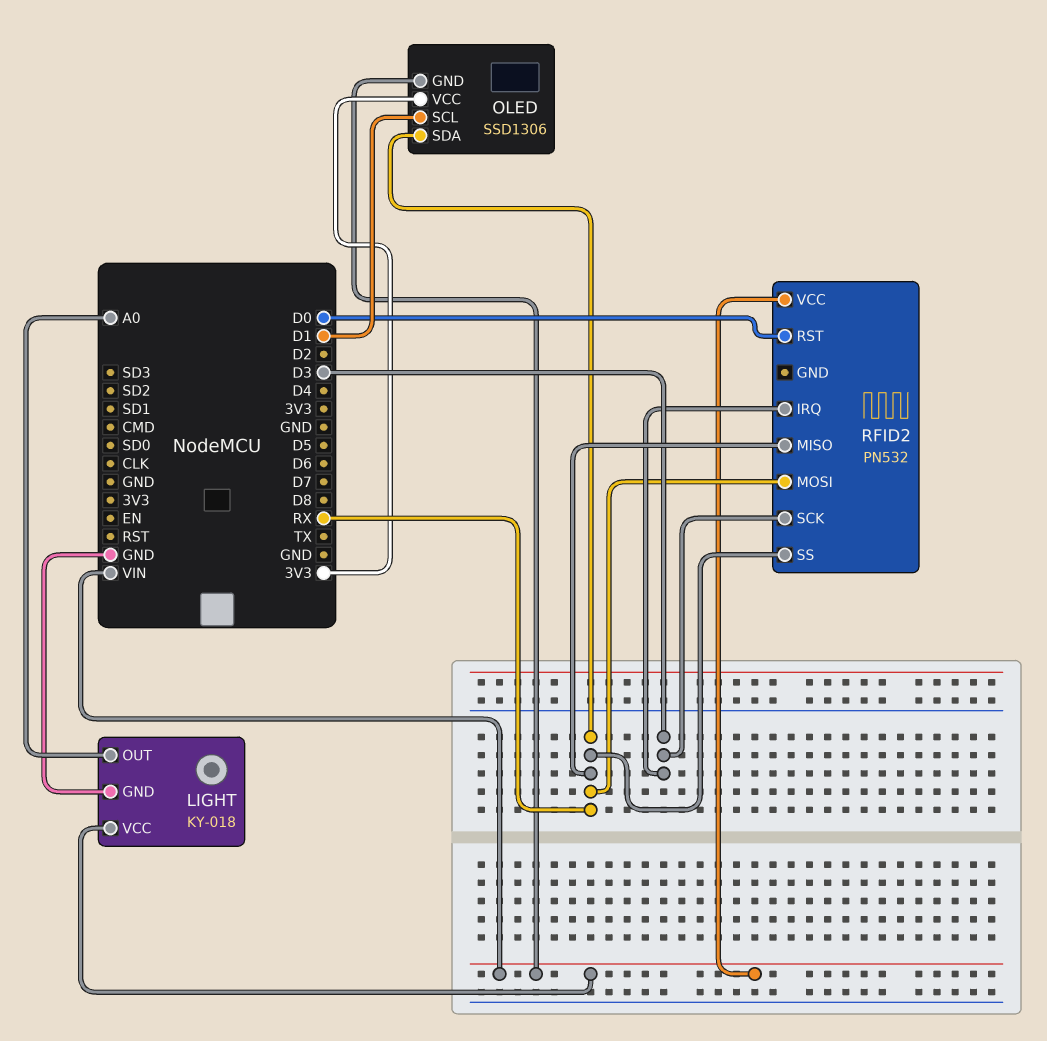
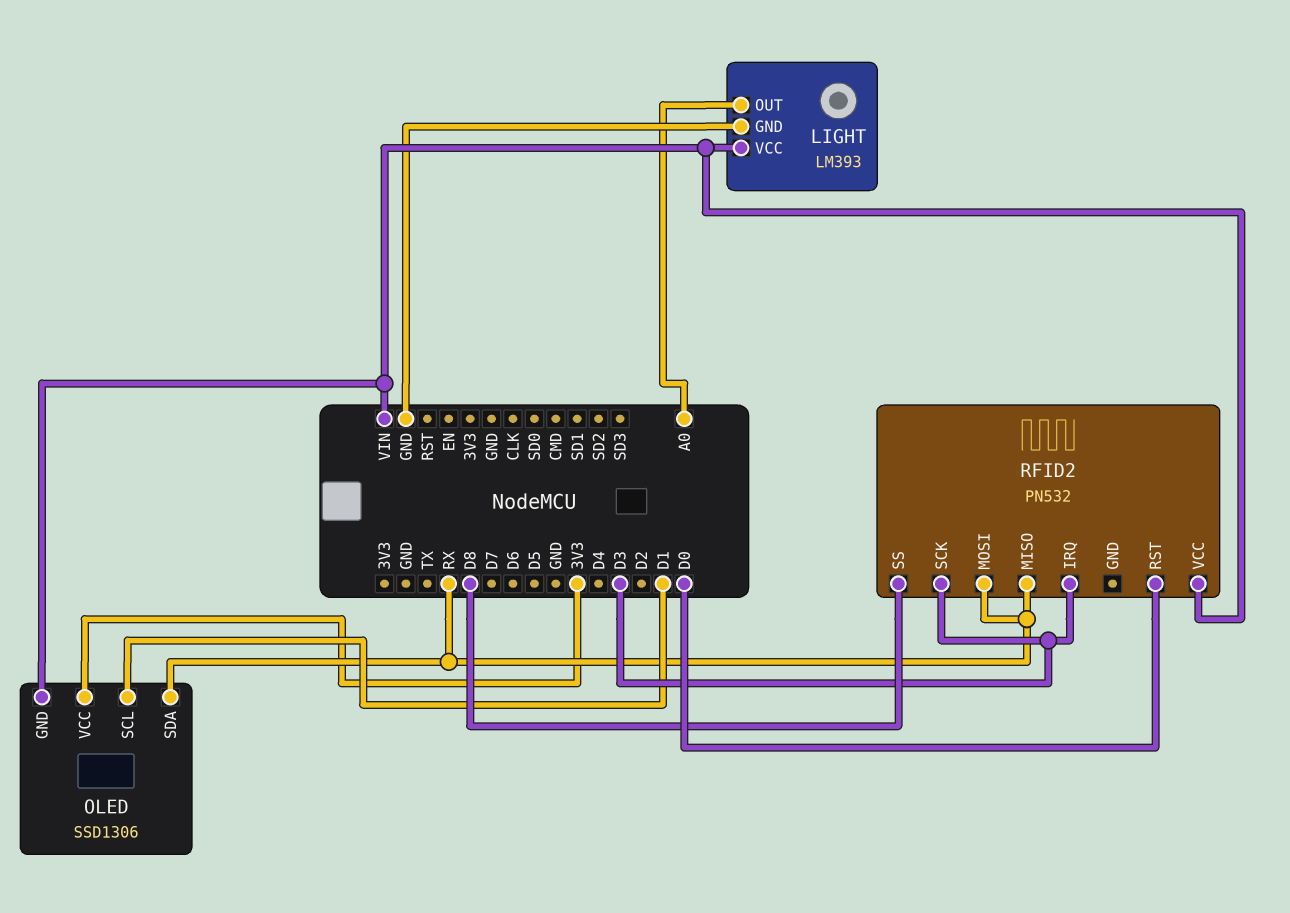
LIGHT: KY-018 -> LM393
RFID2 pin SS: RX -> D8

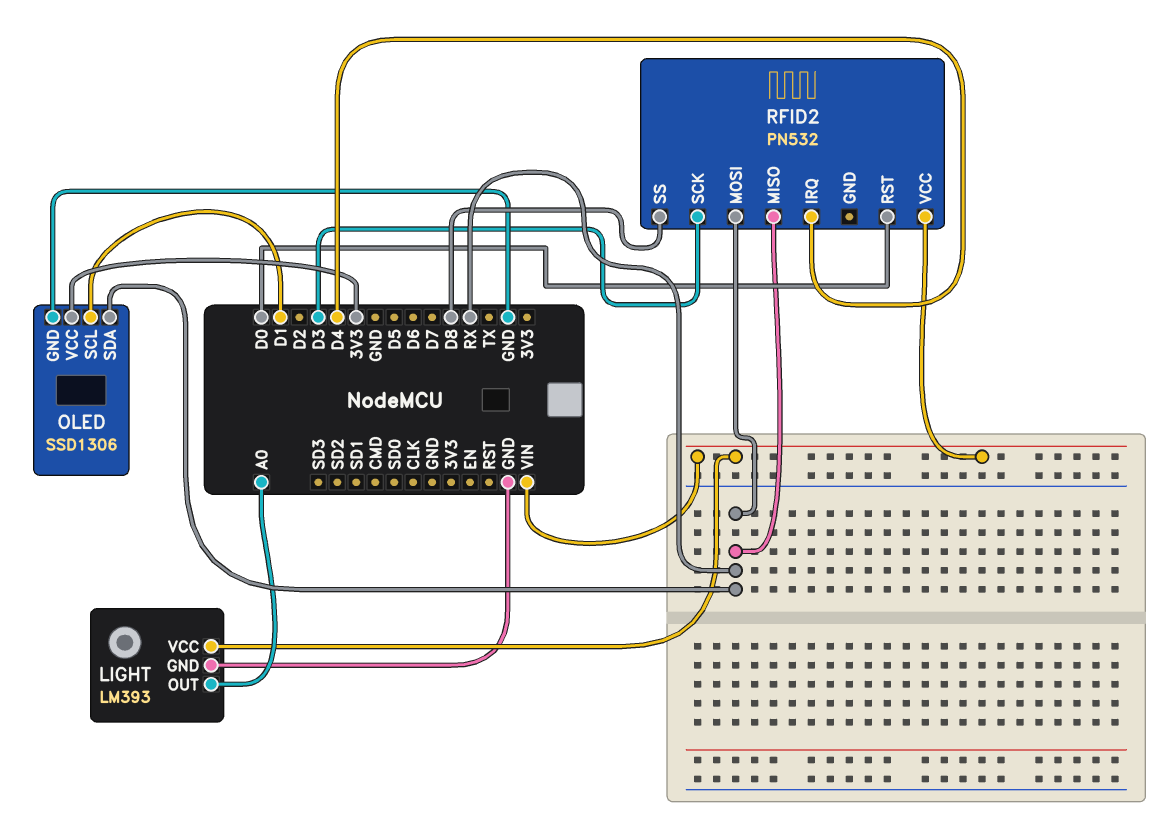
OLED pin GND: VIN -> GND
RFID2 pin IRQ: D3 -> D4

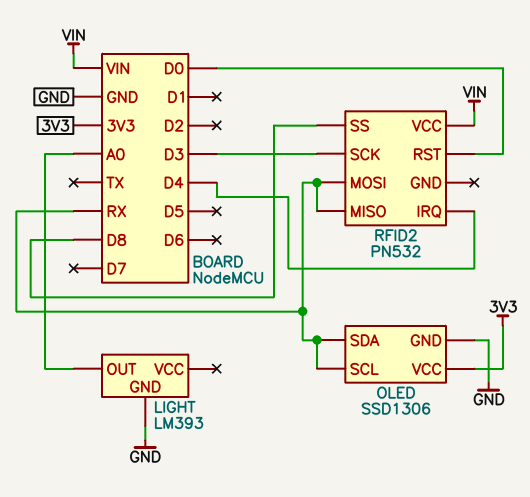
LIGHT pin VCC: VIN -> none
OLED pin SCL: D1 -> RX

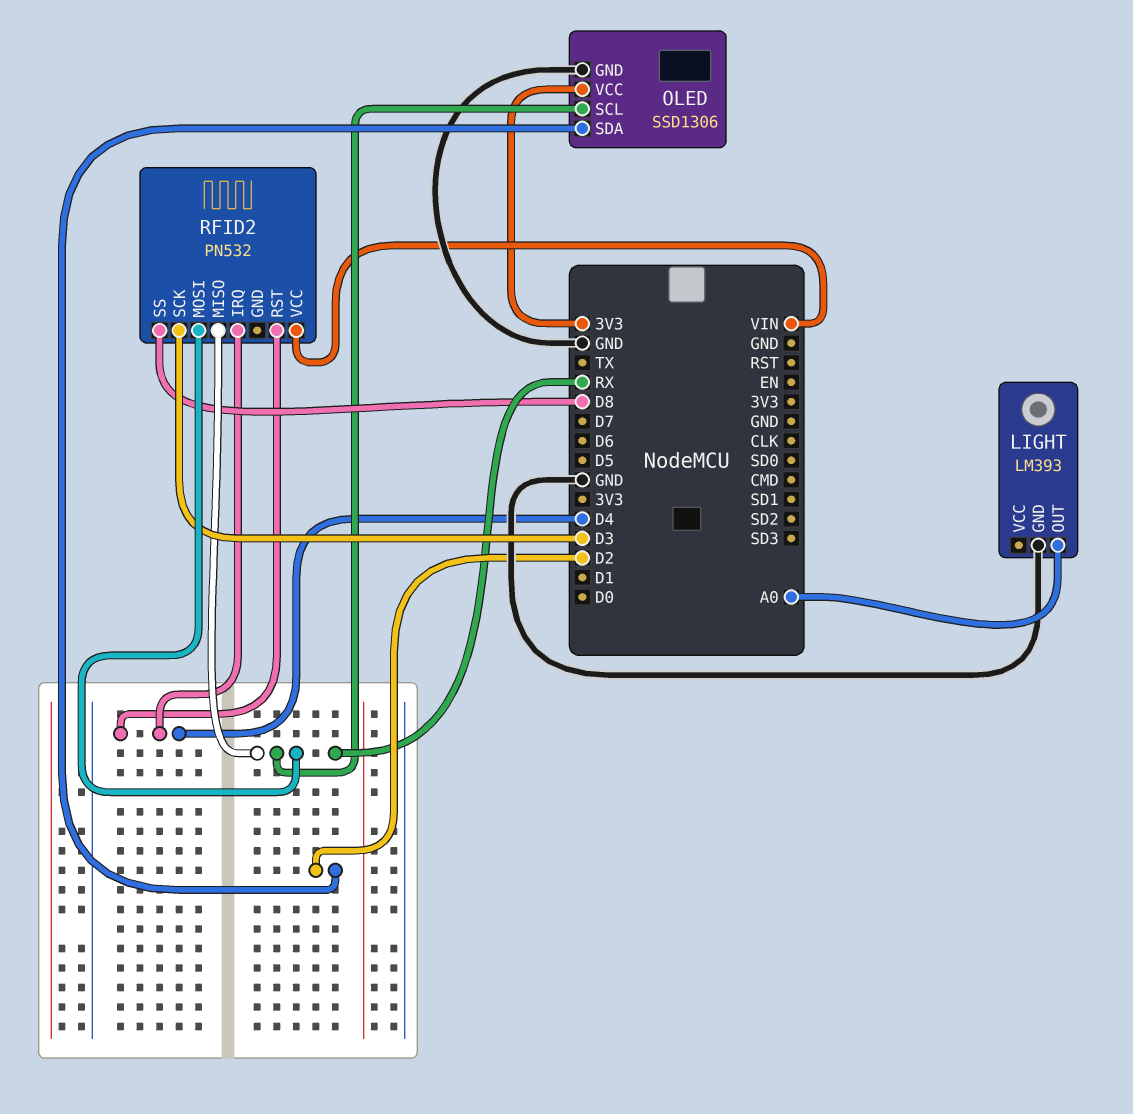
OLED pin SDA: RX -> D2
RFID2 pin RST: D0 -> D4

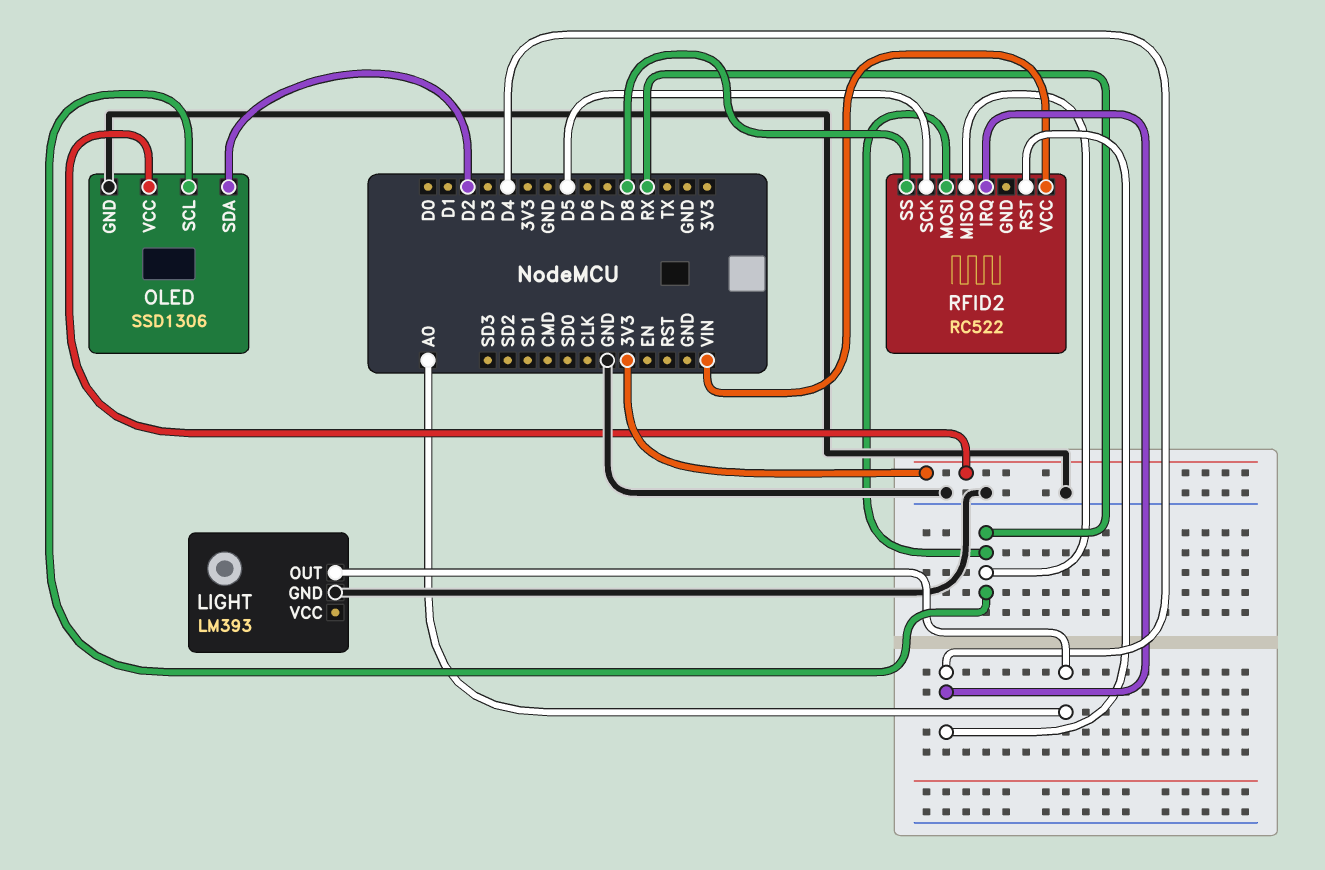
RFID2: PN532 -> RC522
RFID2 pin SCK: D3 -> D5

